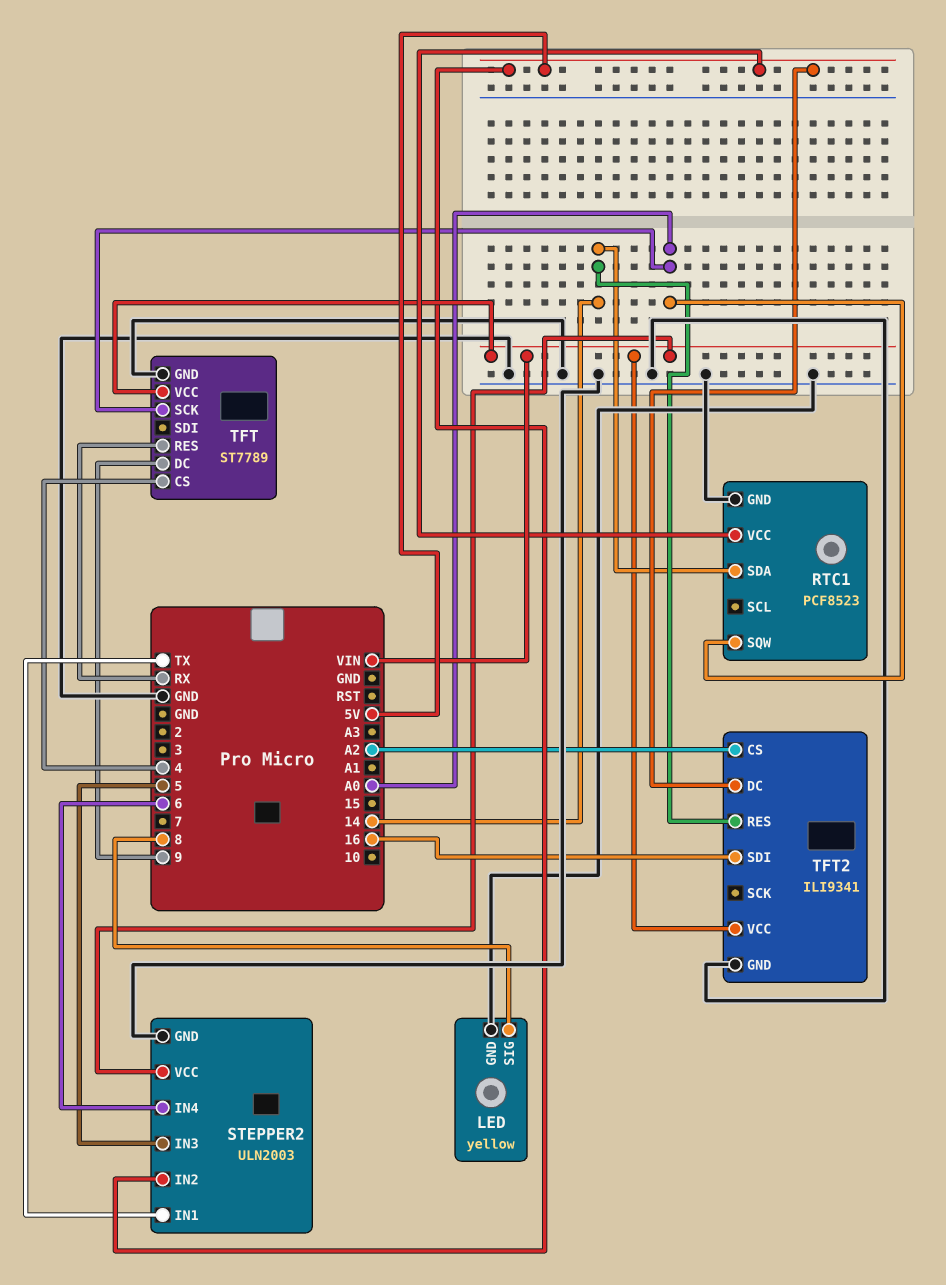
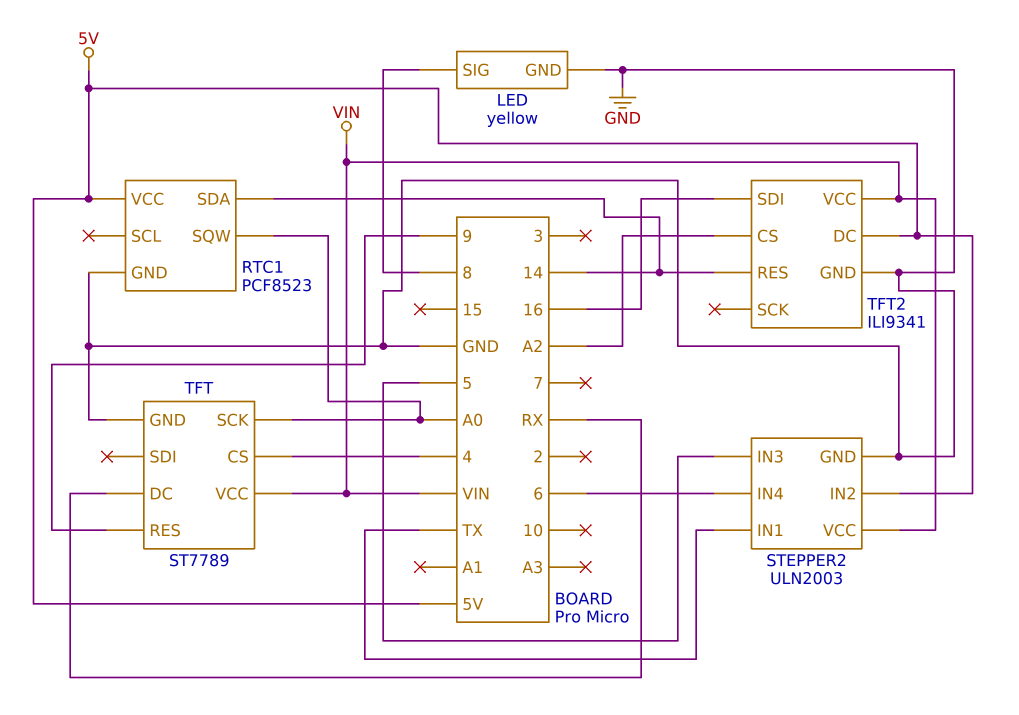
TFT pin DC: 9 -> RX
TFT pin RES: RX -> 9

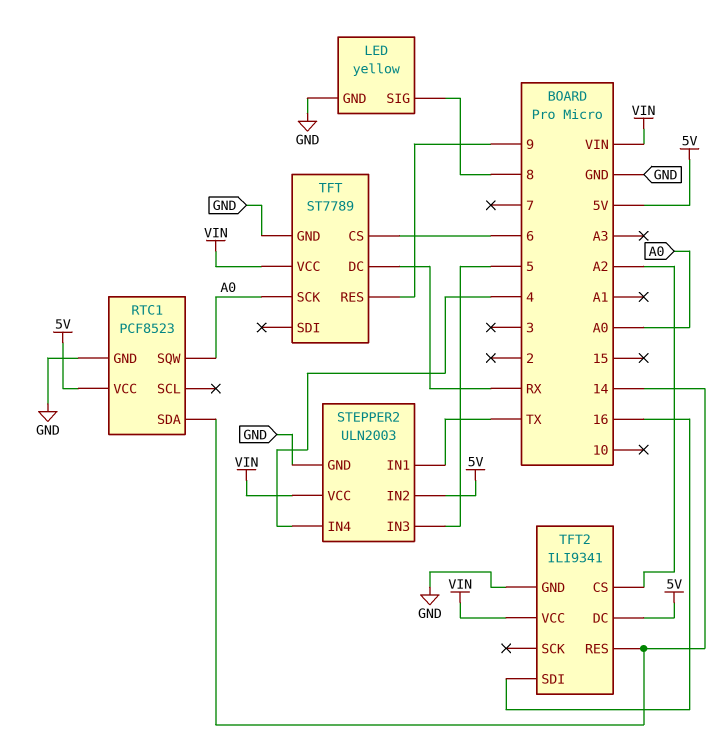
STEPPER2 pin IN4: 6 -> 4
TFT pin CS: 4 -> 6

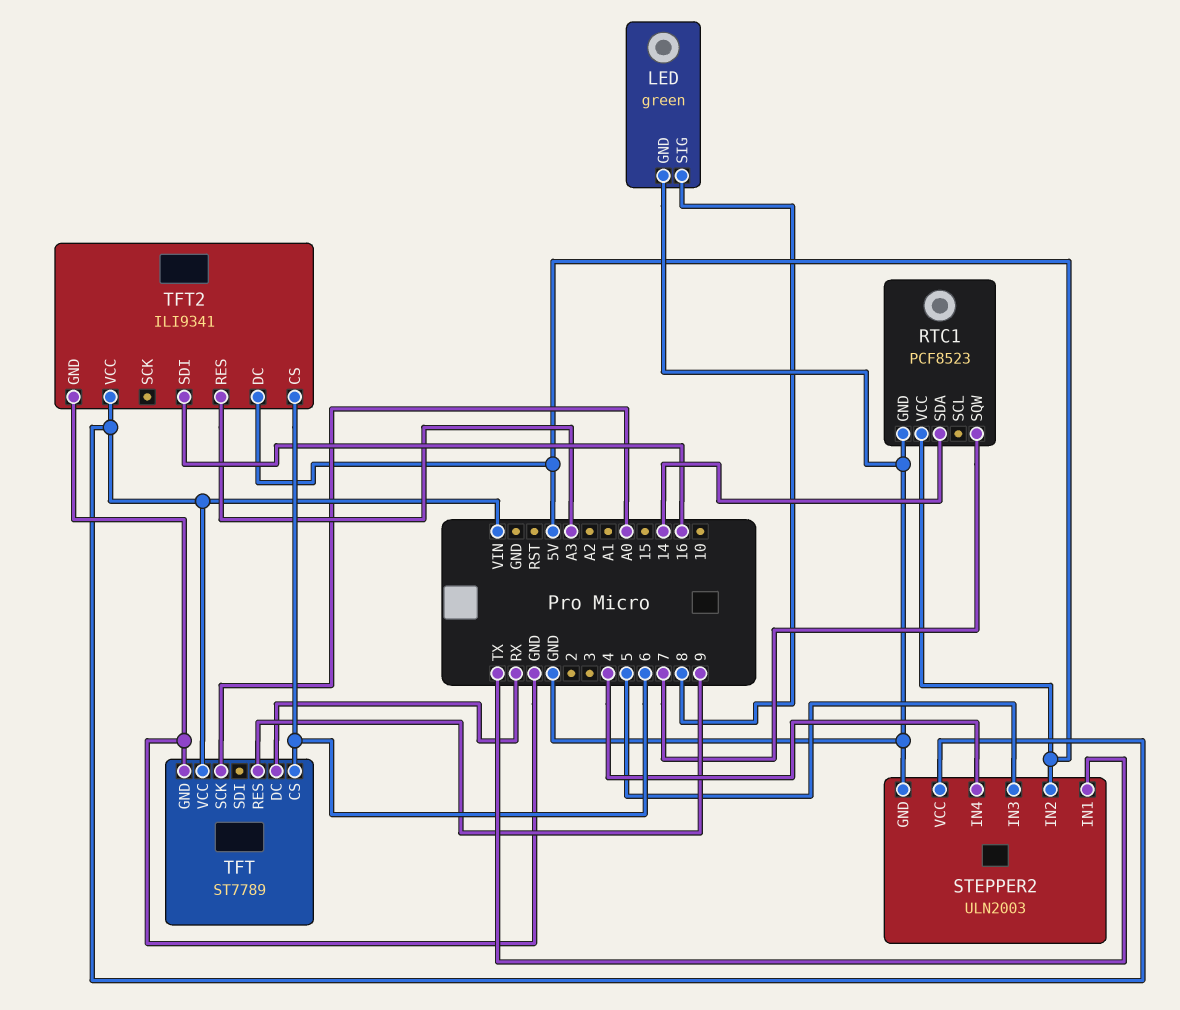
LED: yellow -> green
RTC1 pin SQW: A0 -> 7
TFT2 pin CS: A2 -> 6
TFT2 pin RES: 14 -> A3

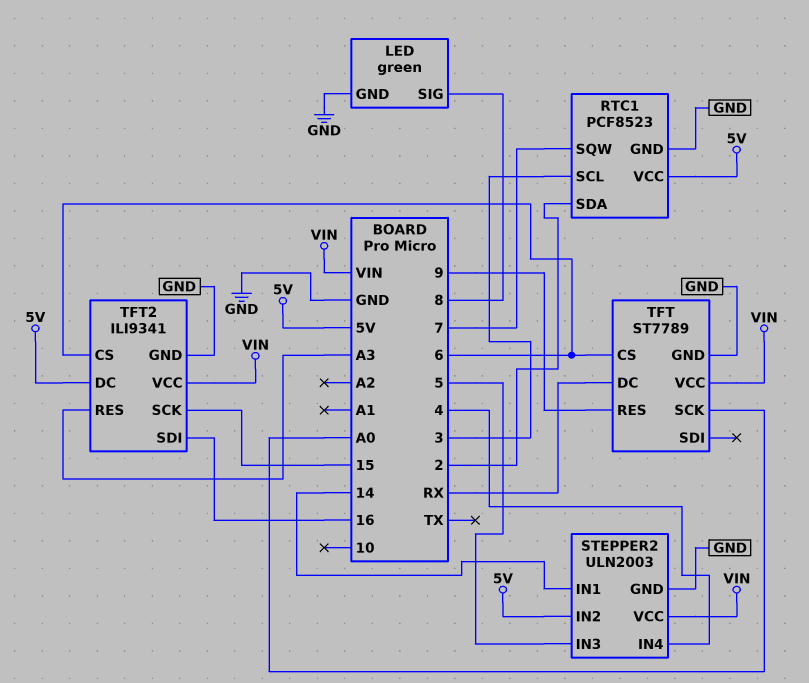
RTC1 pin SCL: none -> 3
RTC1 pin SDA: 14 -> 2
STEPPER2 pin IN1: TX -> 14
TFT2 pin SCK: none -> 15

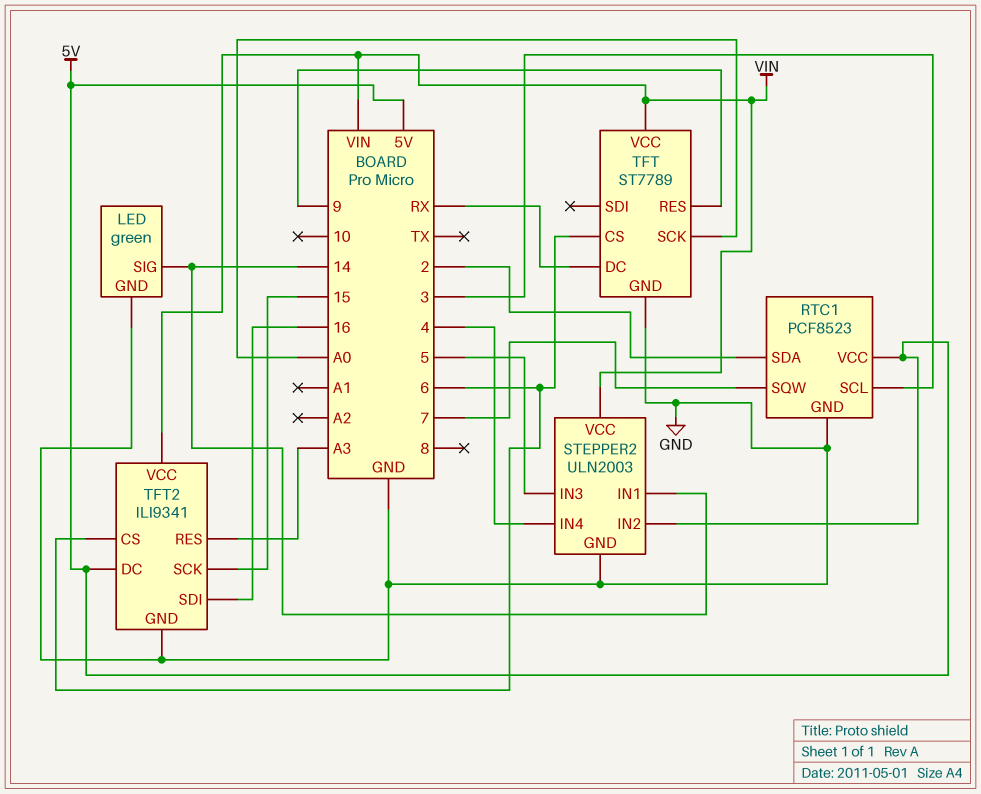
LED pin SIG: 8 -> 14

